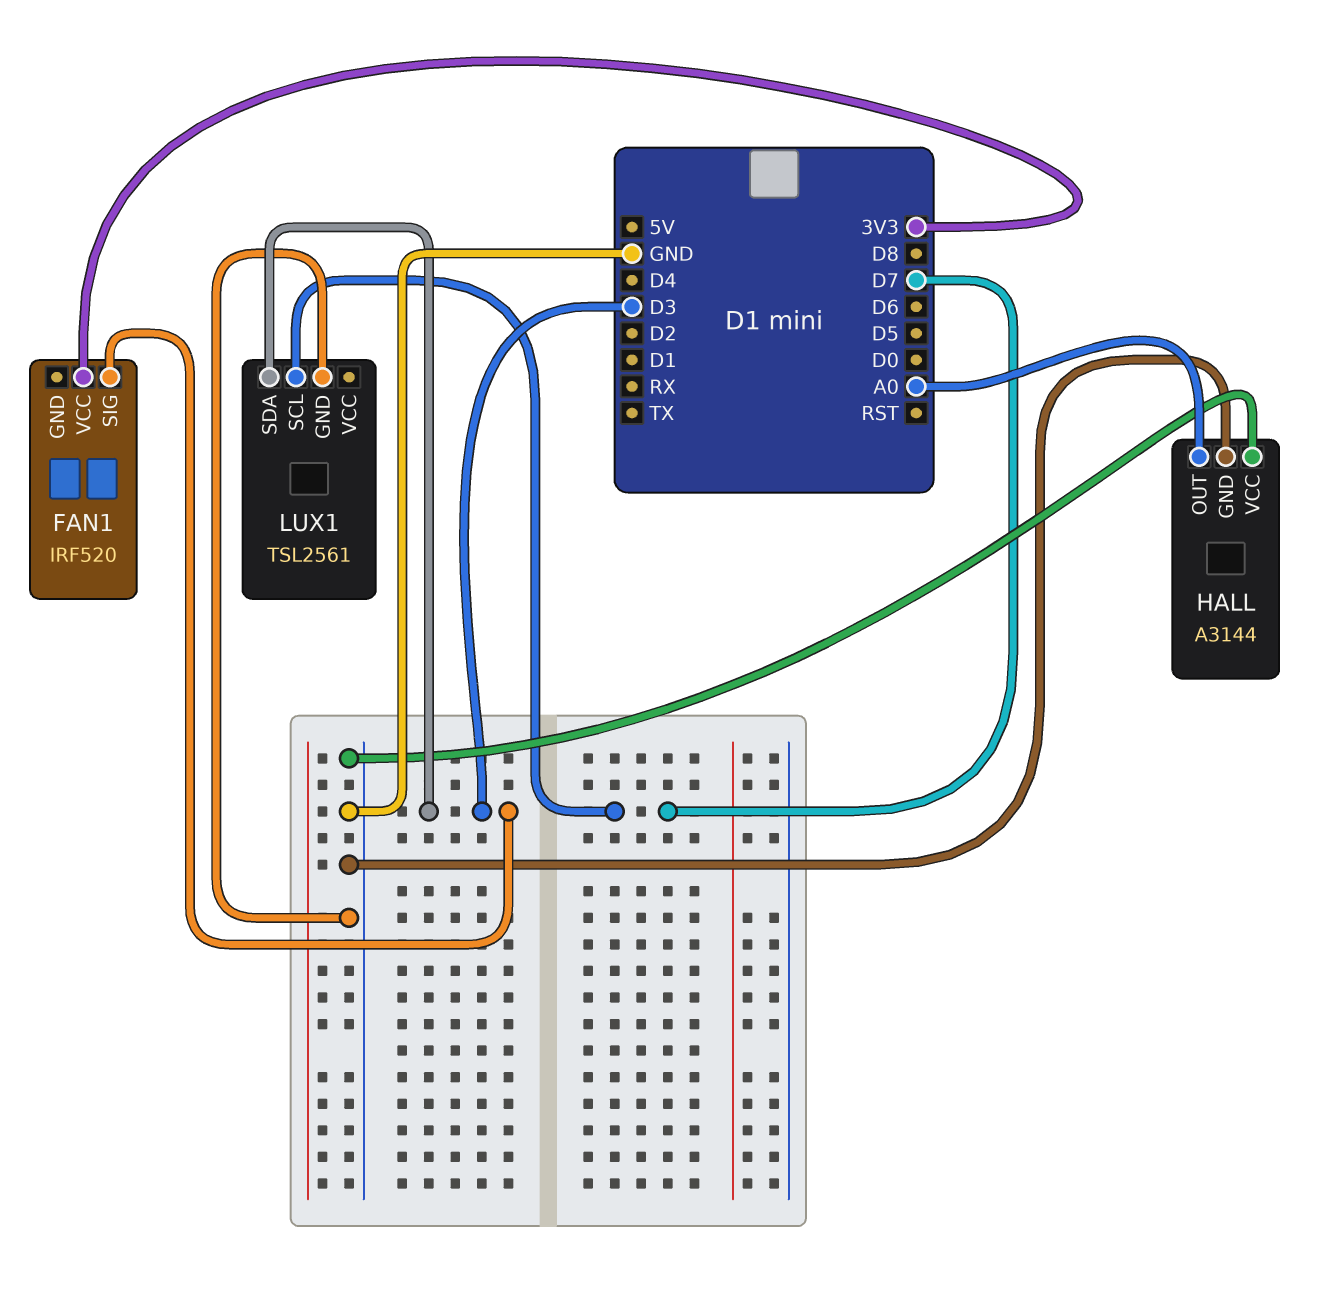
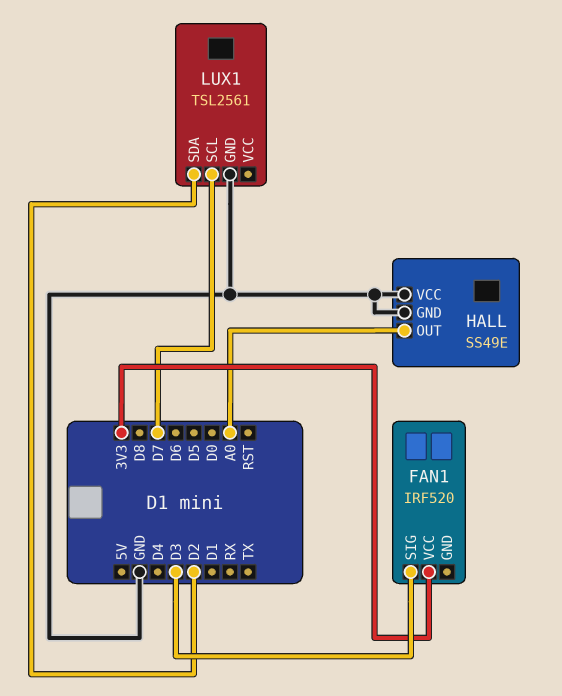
HALL: A3144 -> SS49E
LUX1 pin SDA: D3 -> D2

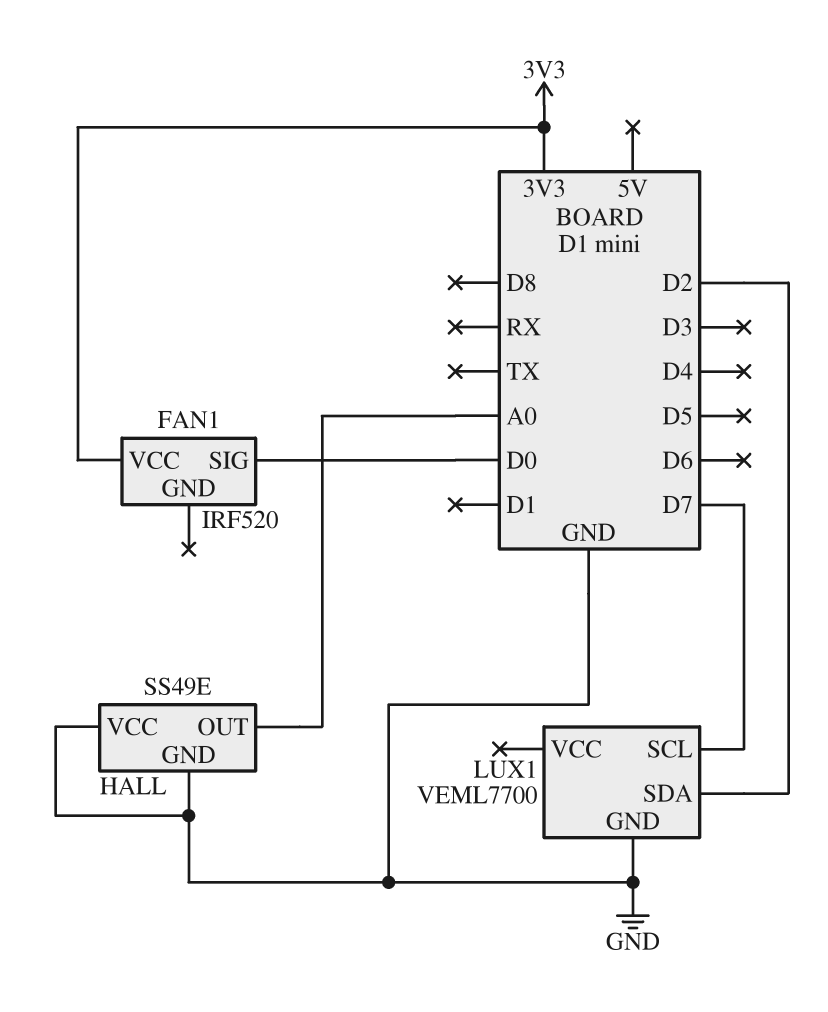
FAN1 pin SIG: D3 -> D0
LUX1: TSL2561 -> VEML7700

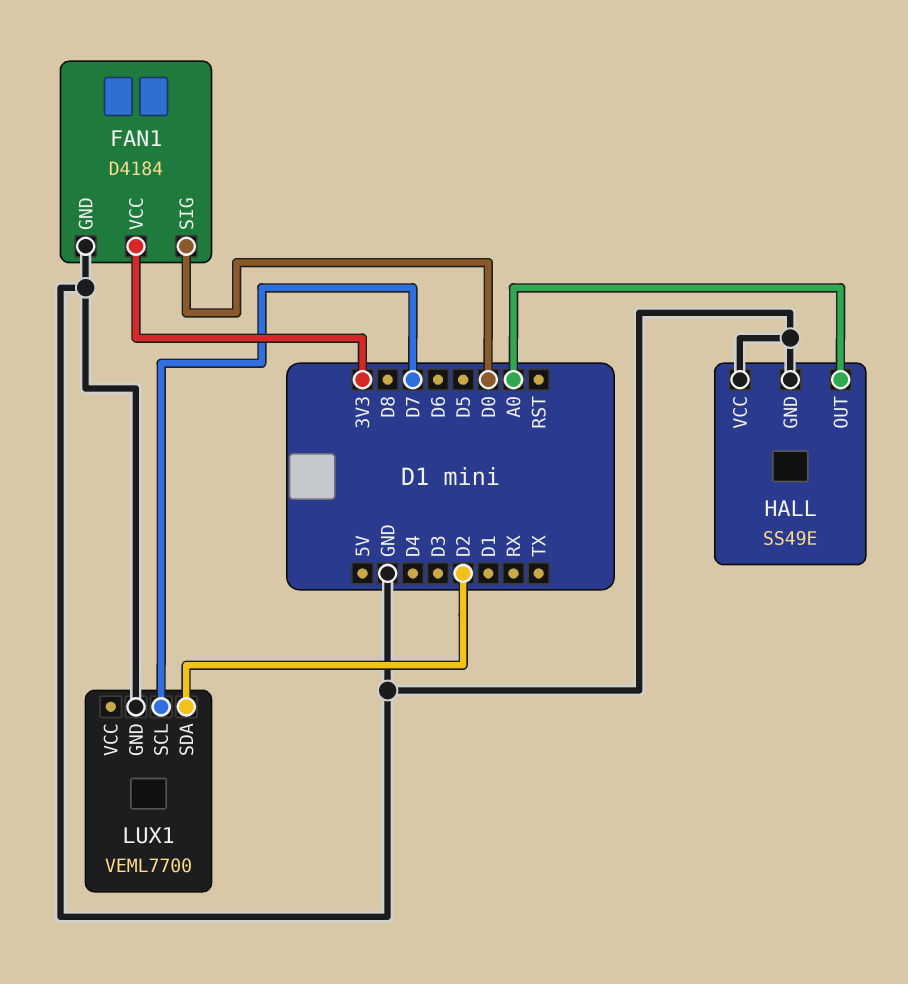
FAN1: IRF520 -> D4184
FAN1 pin GND: none -> GND

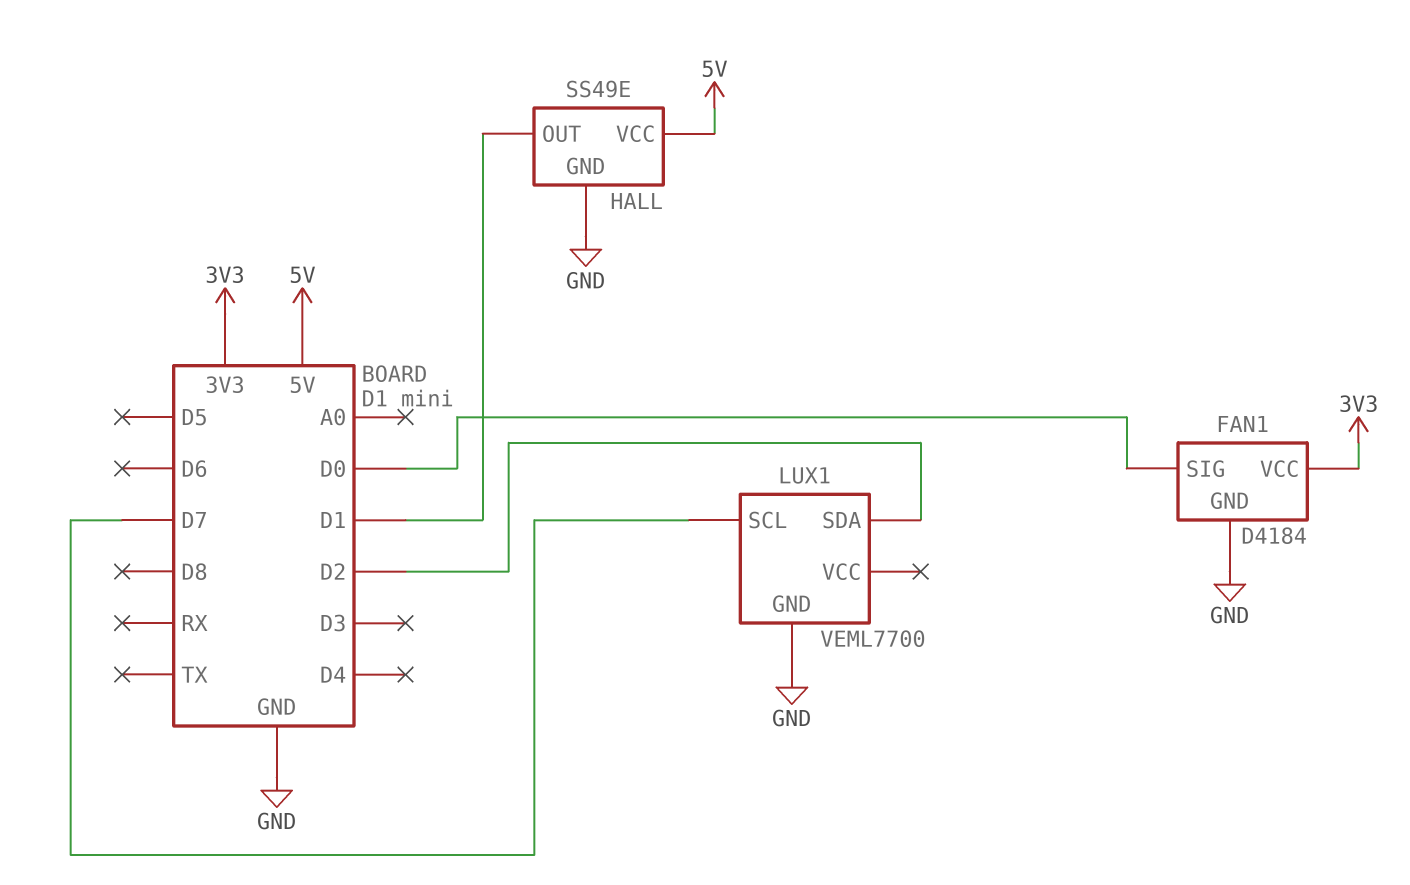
HALL pin OUT: A0 -> D1
HALL pin VCC: GND -> 5V

